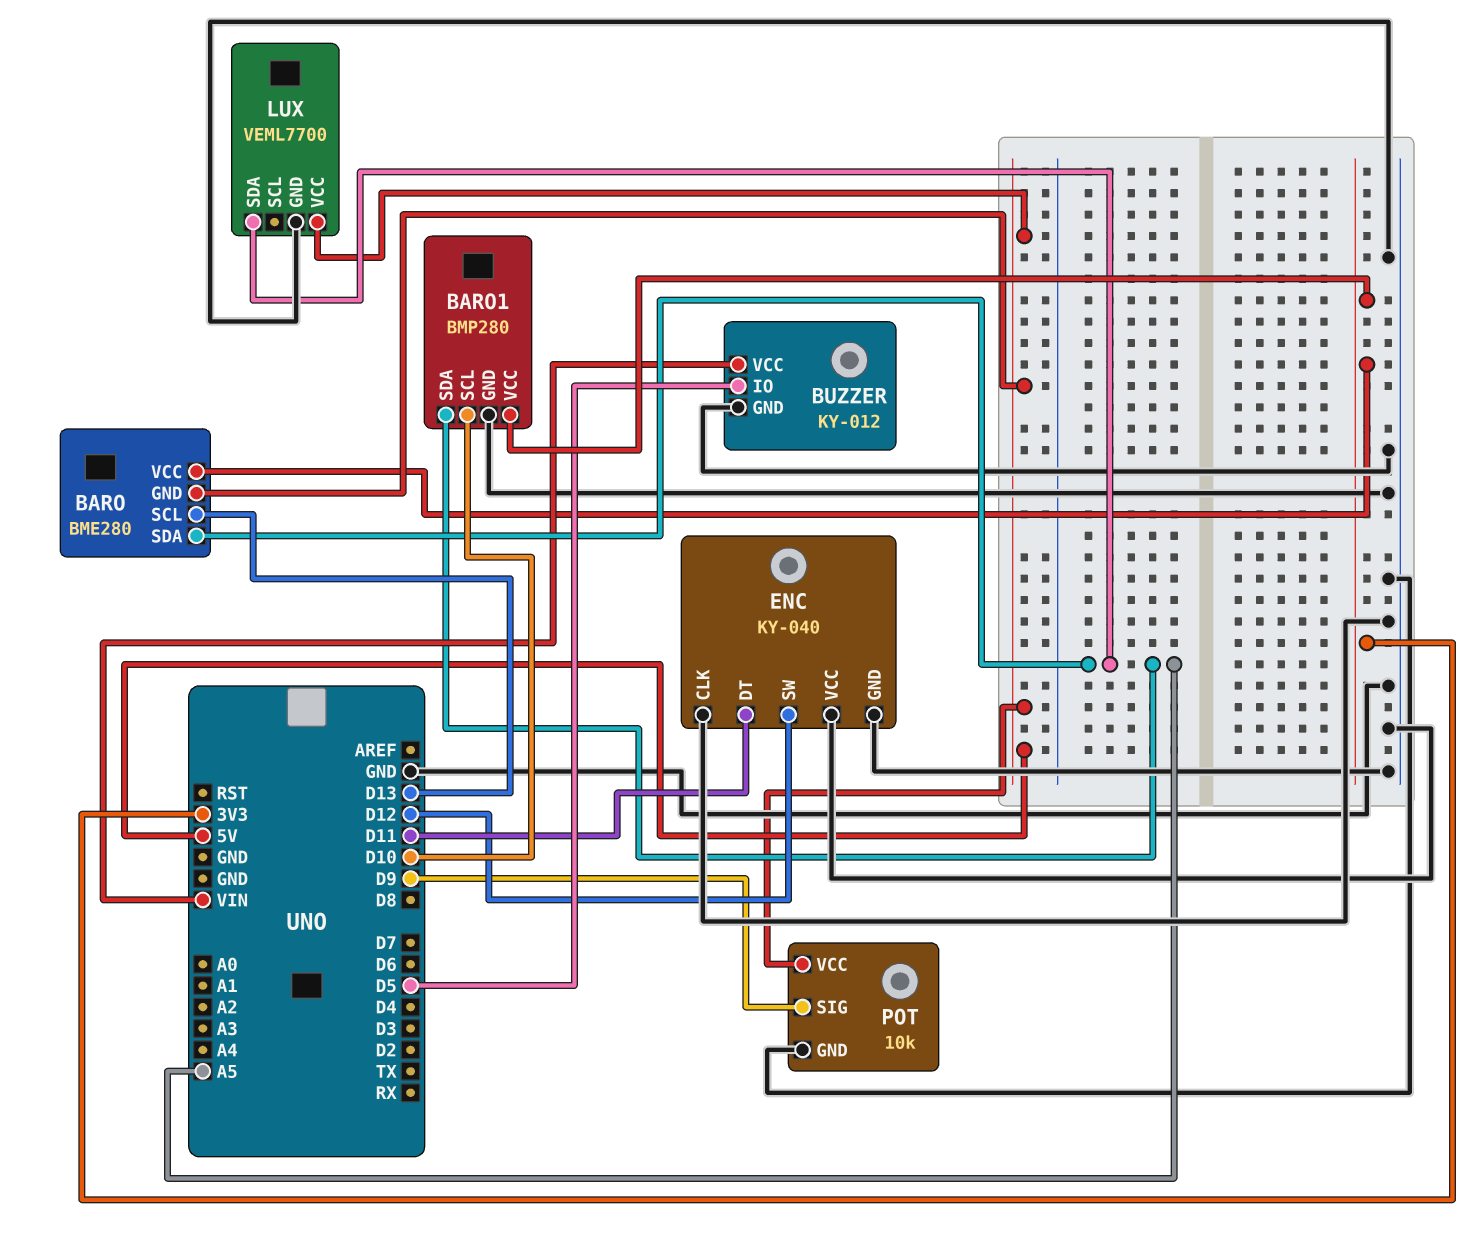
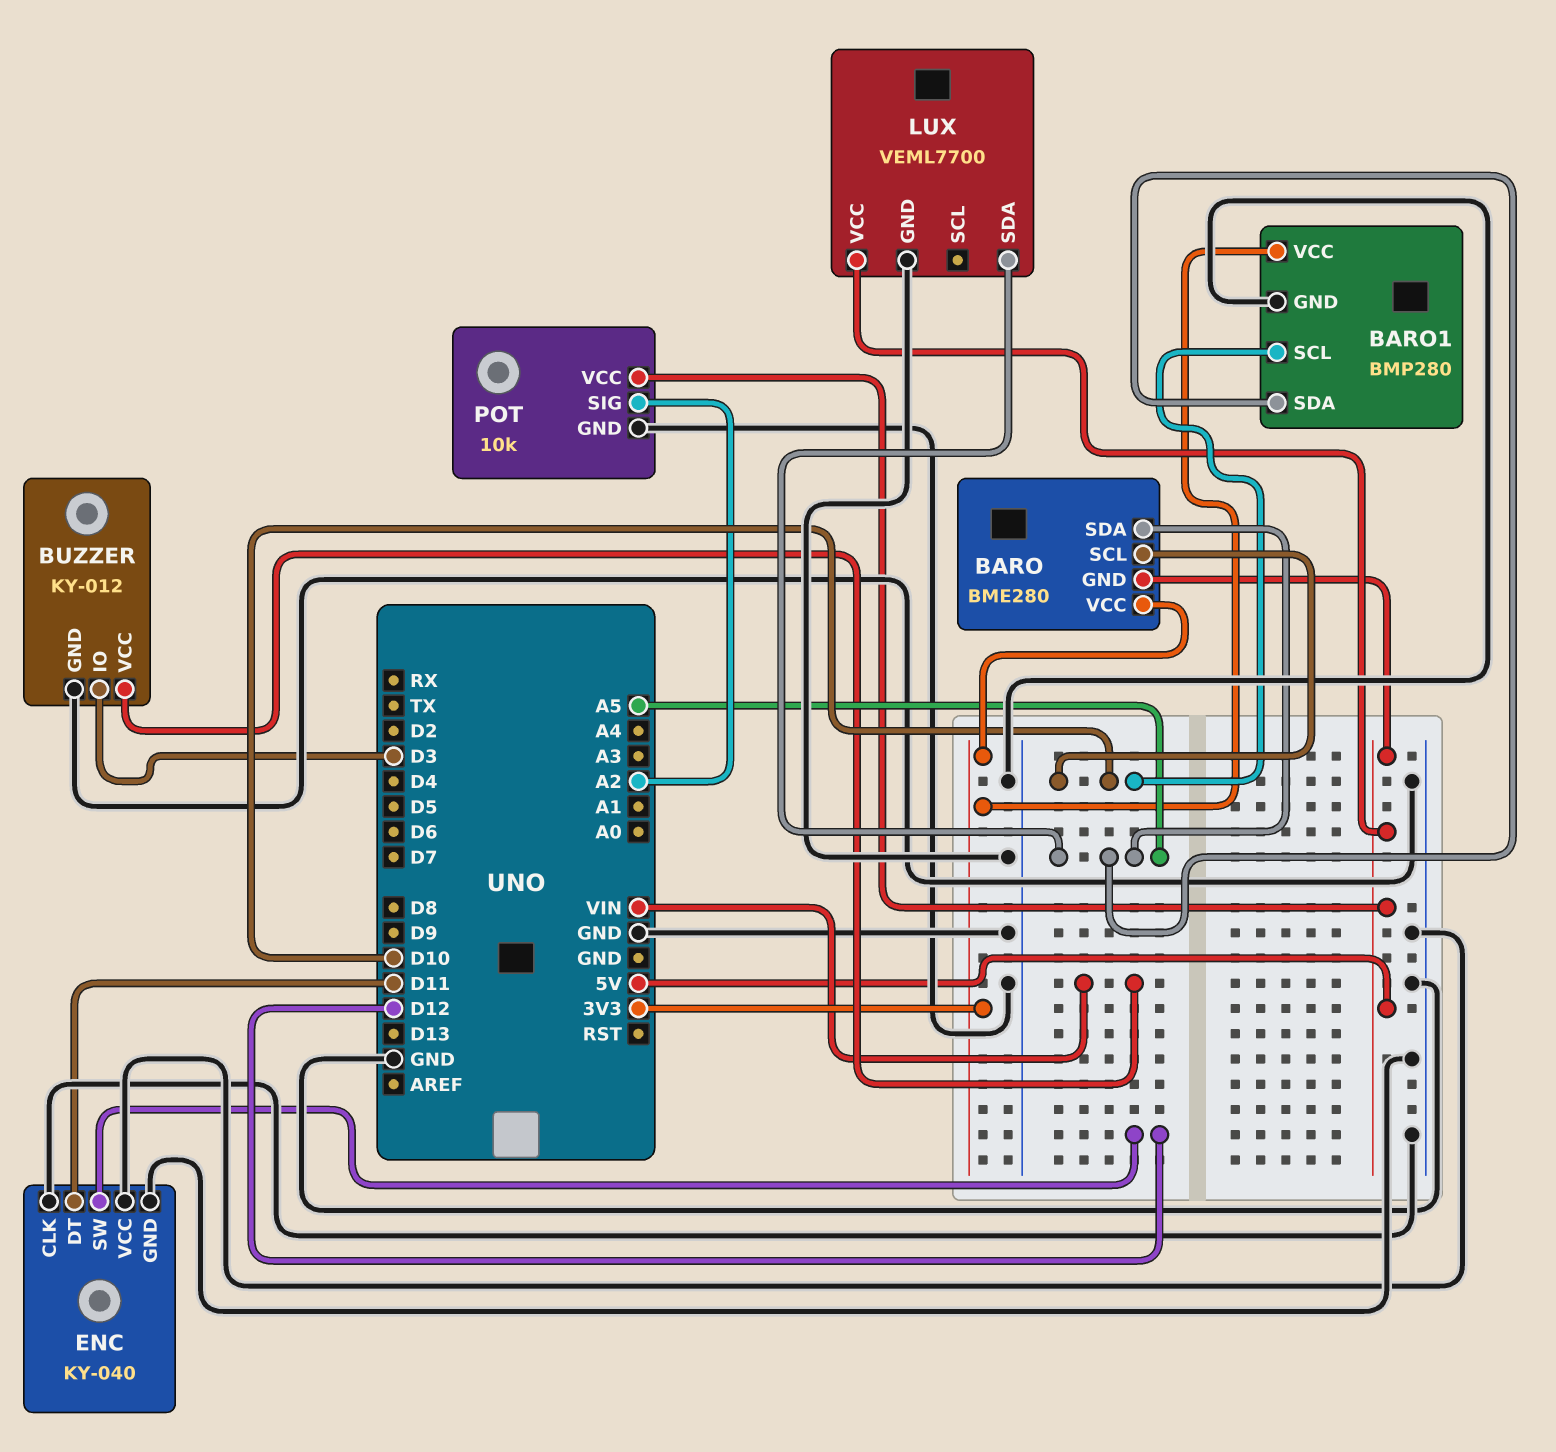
BARO pin SCL: D13 -> D10
BUZZER pin IO: D5 -> D3
POT pin SIG: D9 -> A2

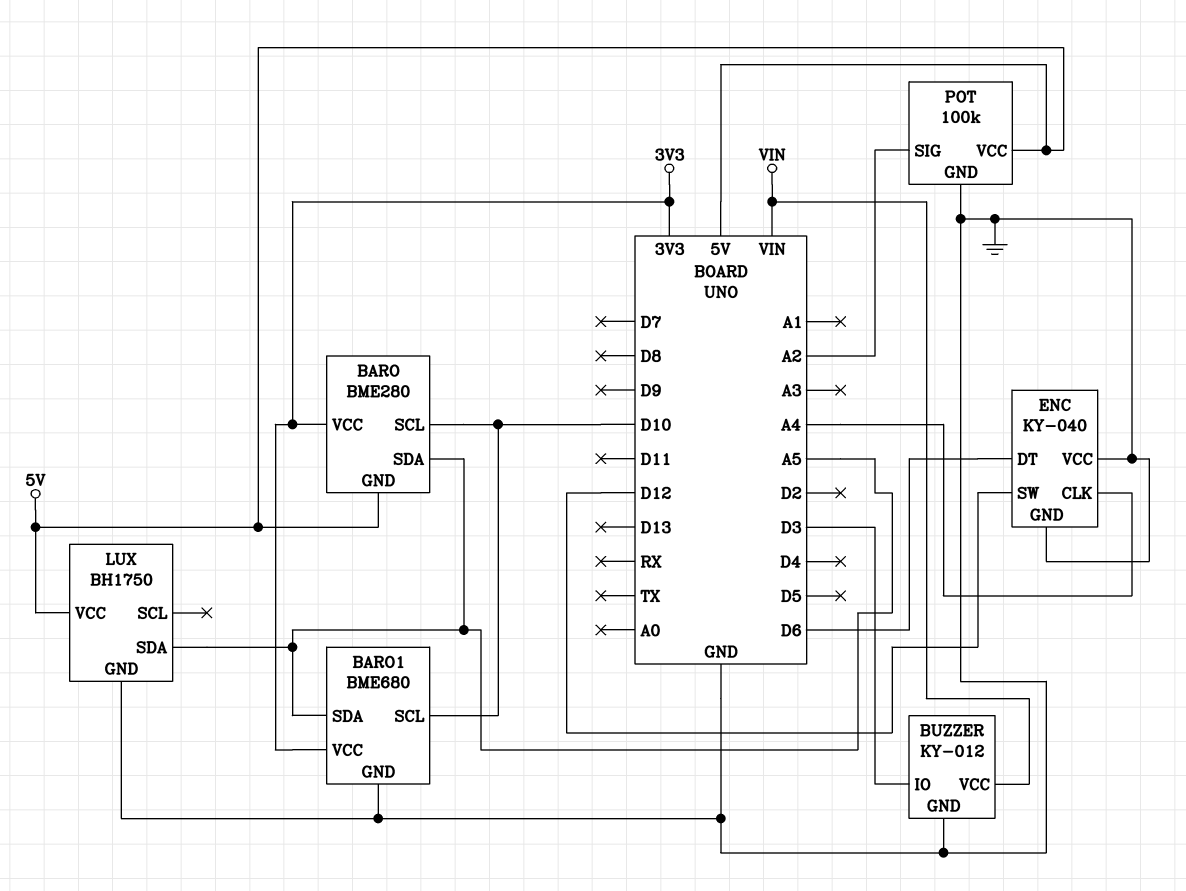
BARO1: BMP280 -> BME680
ENC pin CLK: GND -> A4
ENC pin DT: D11 -> D6
LUX: VEML7700 -> BH1750
POT: 10k -> 100k

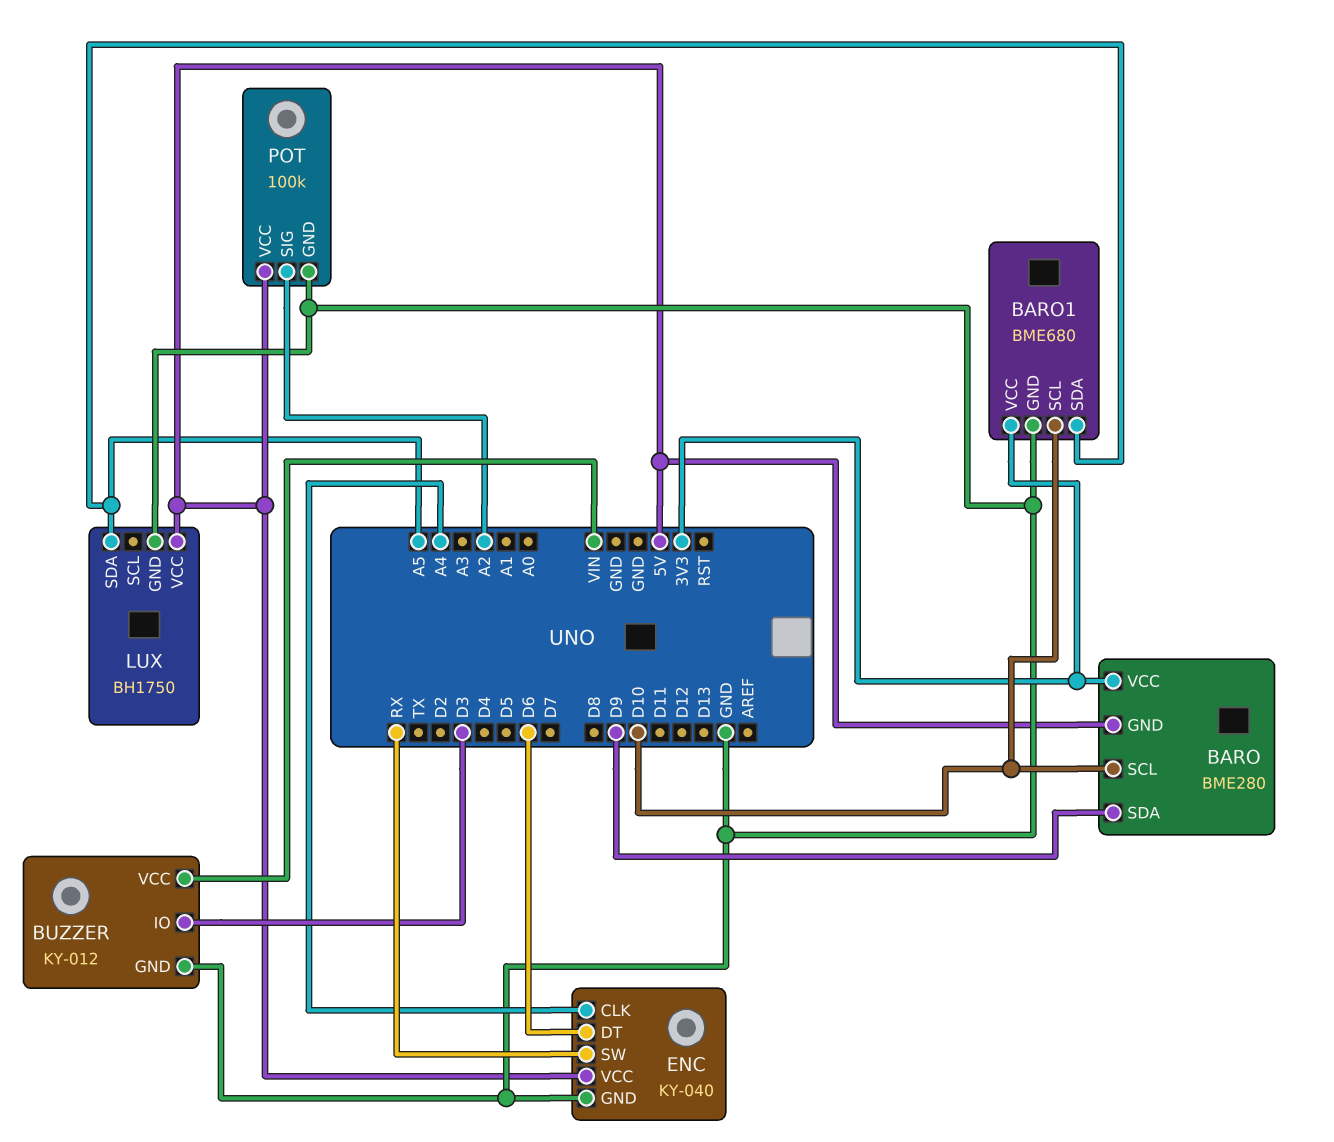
BARO pin SDA: A5 -> D9
ENC pin SW: D12 -> RX
ENC pin VCC: GND -> 5V

